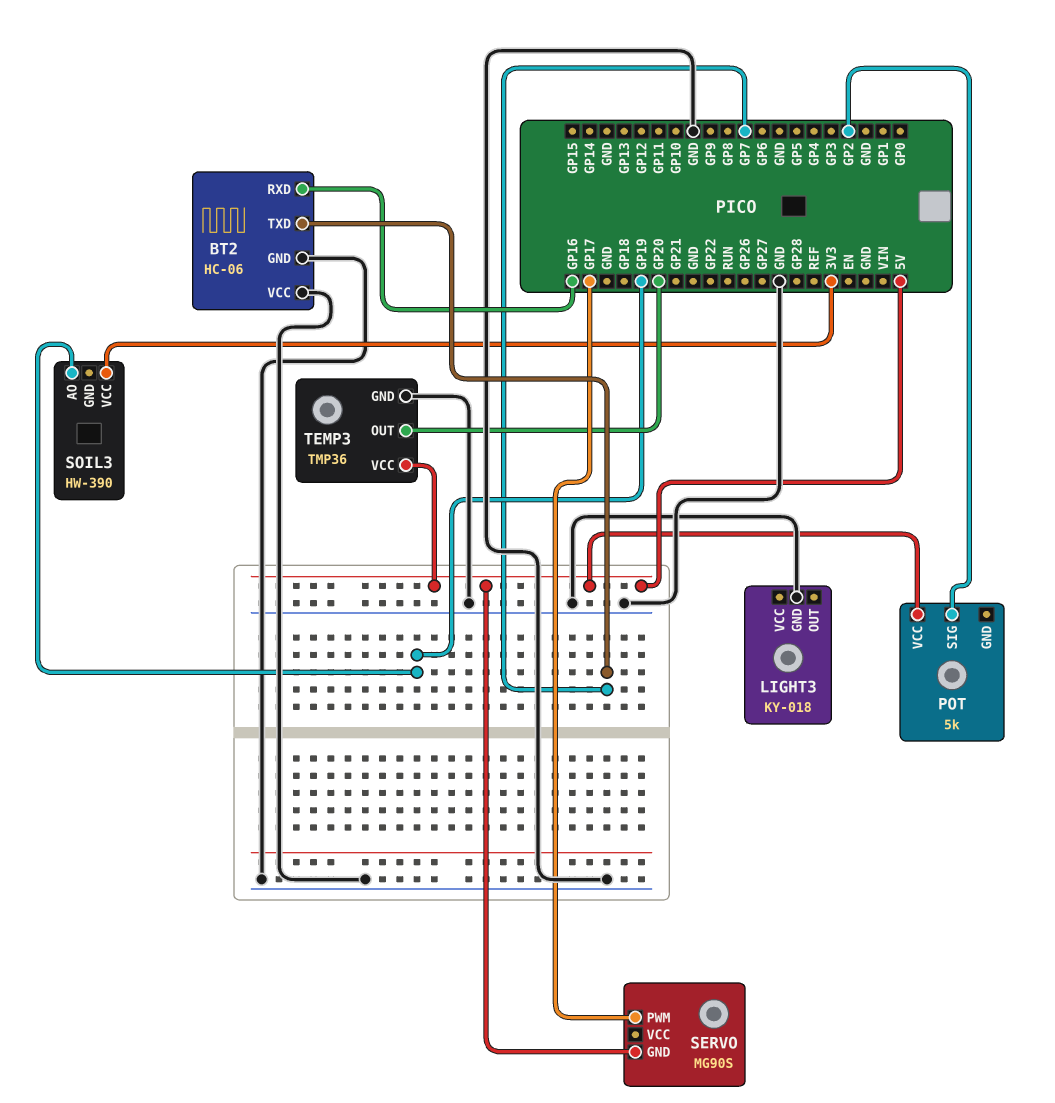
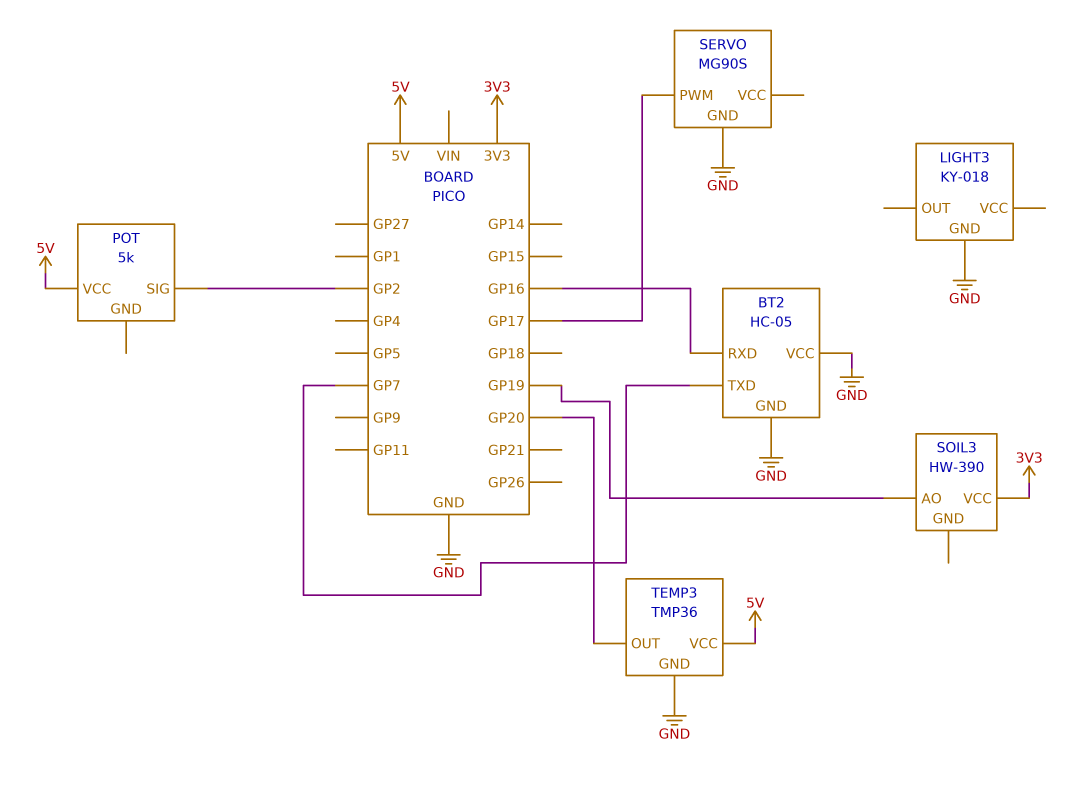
BT2: HC-06 -> HC-05
SERVO pin GND: 5V -> GND

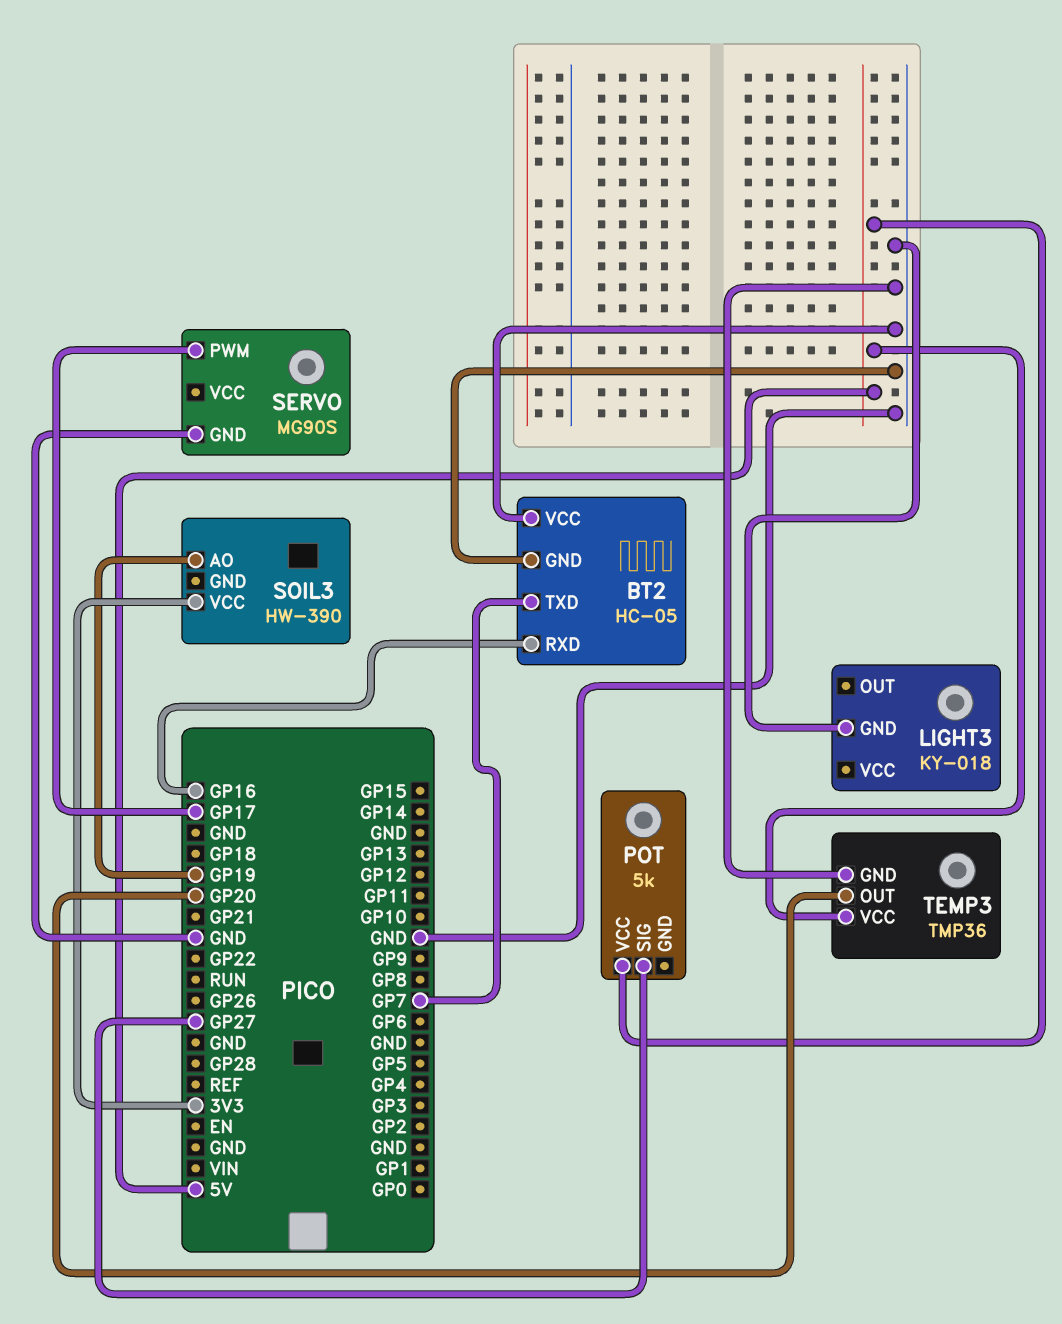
POT pin SIG: GP2 -> GP27

